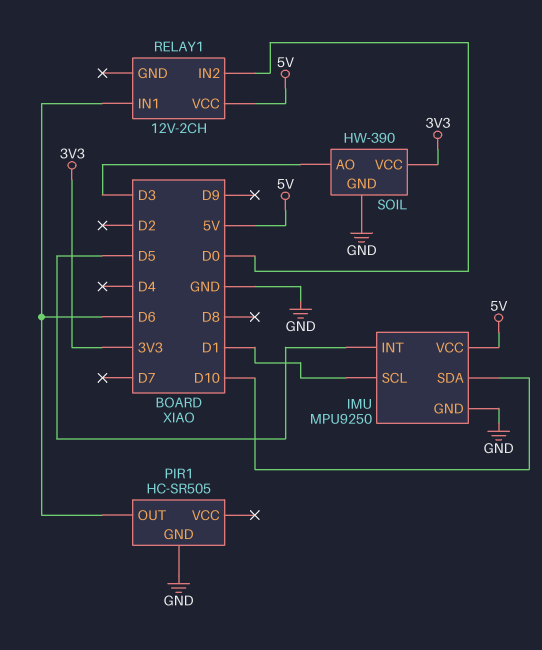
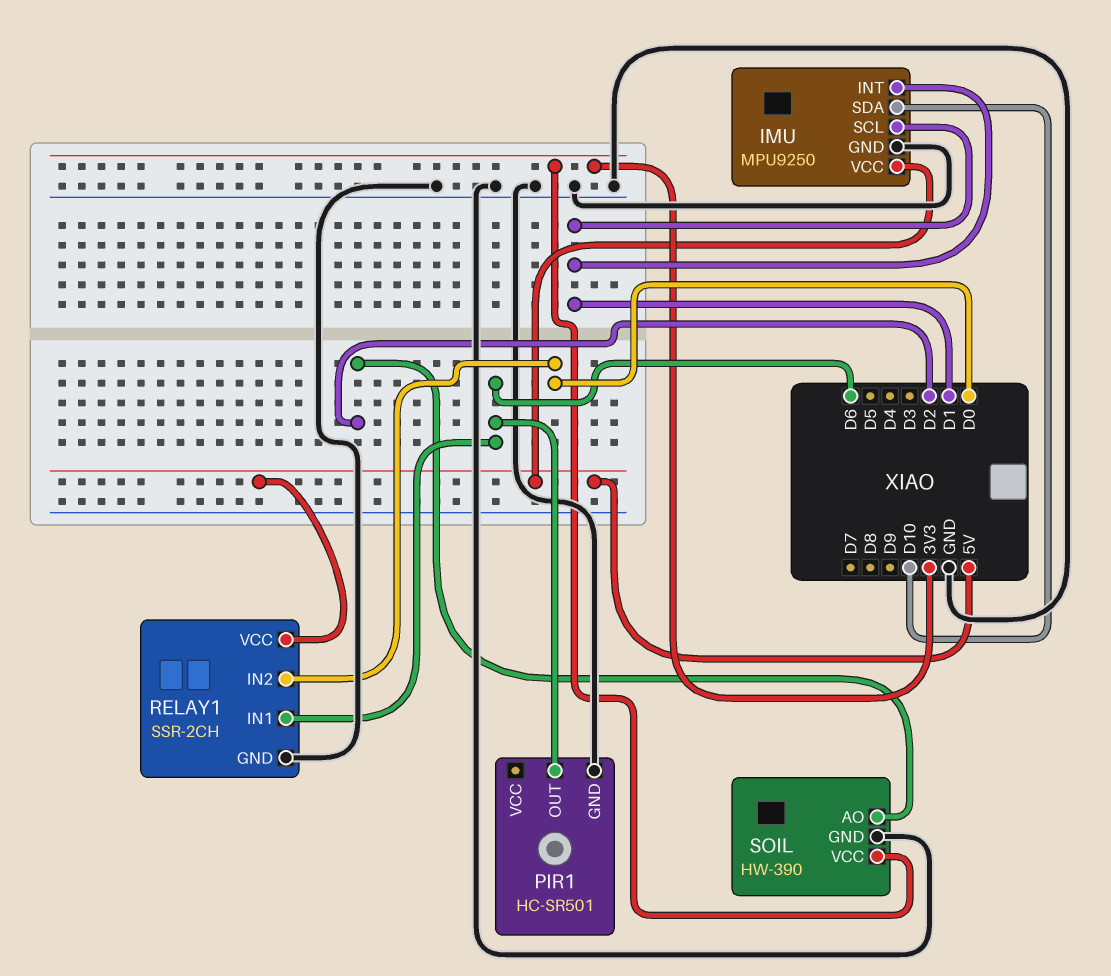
IMU pin INT: D5 -> D1
PIR1: HC-SR505 -> HC-SR501
RELAY1: 12V-2CH -> SSR-2CH
RELAY1 pin GND: none -> GND
SOIL pin AO: D3 -> D2

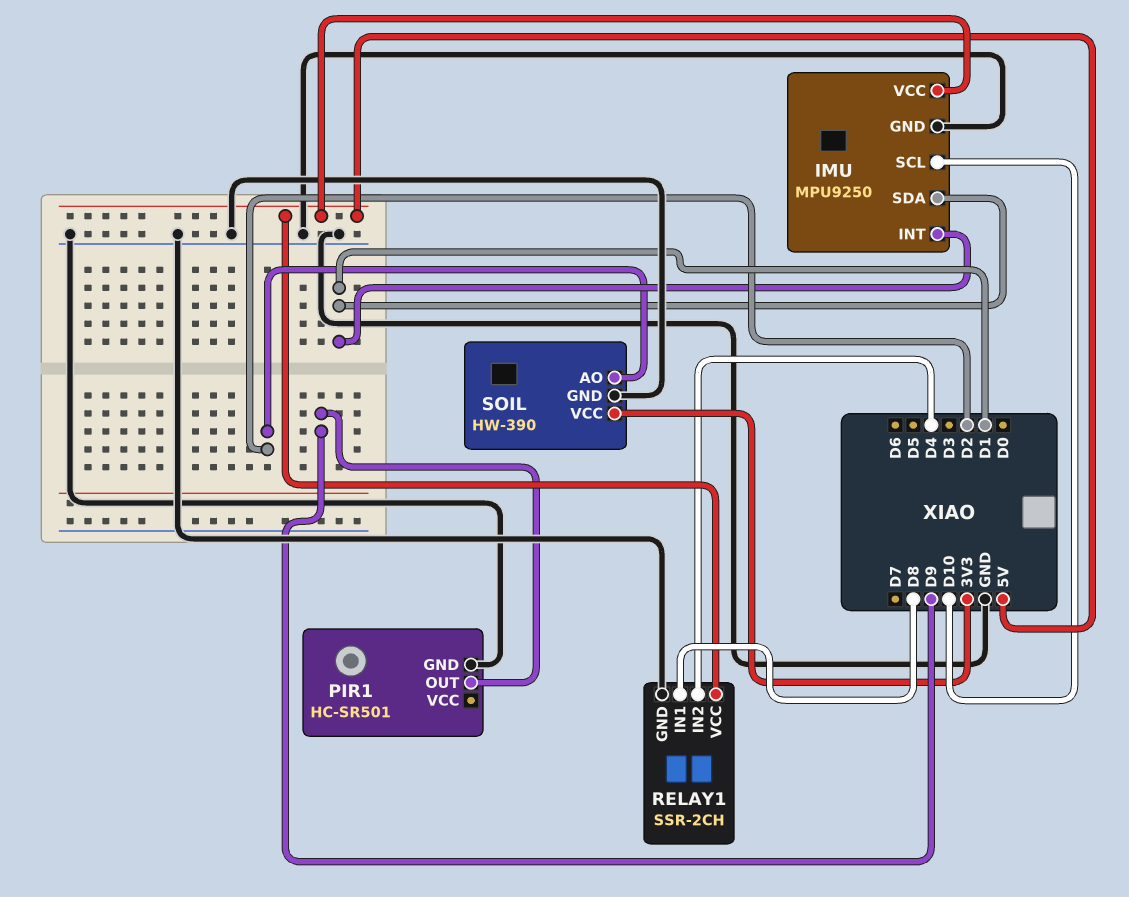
IMU pin SCL: D1 -> D10
IMU pin SDA: D10 -> D1
PIR1 pin OUT: D6 -> D9
RELAY1 pin IN1: D6 -> D8
RELAY1 pin IN2: D0 -> D4

